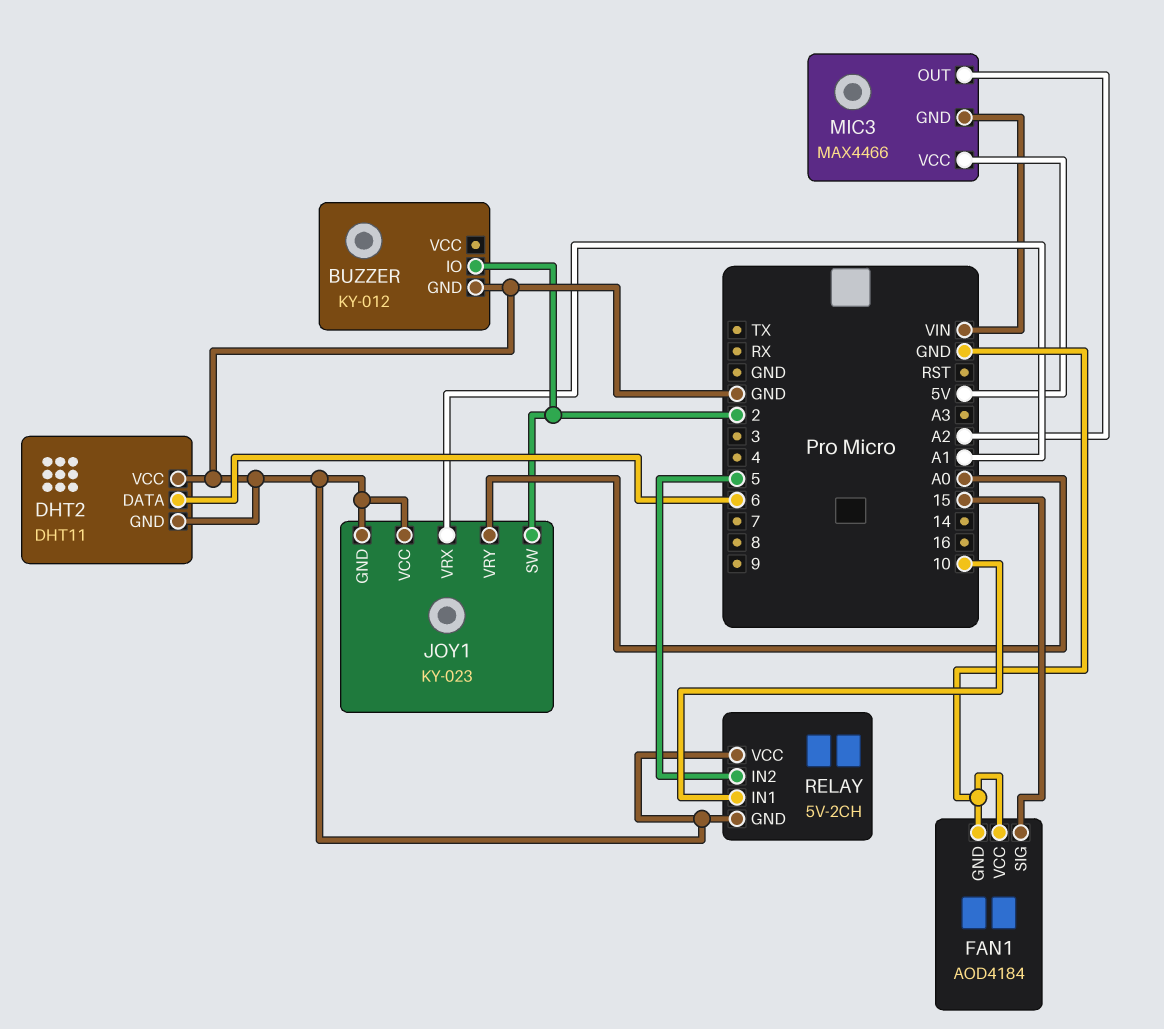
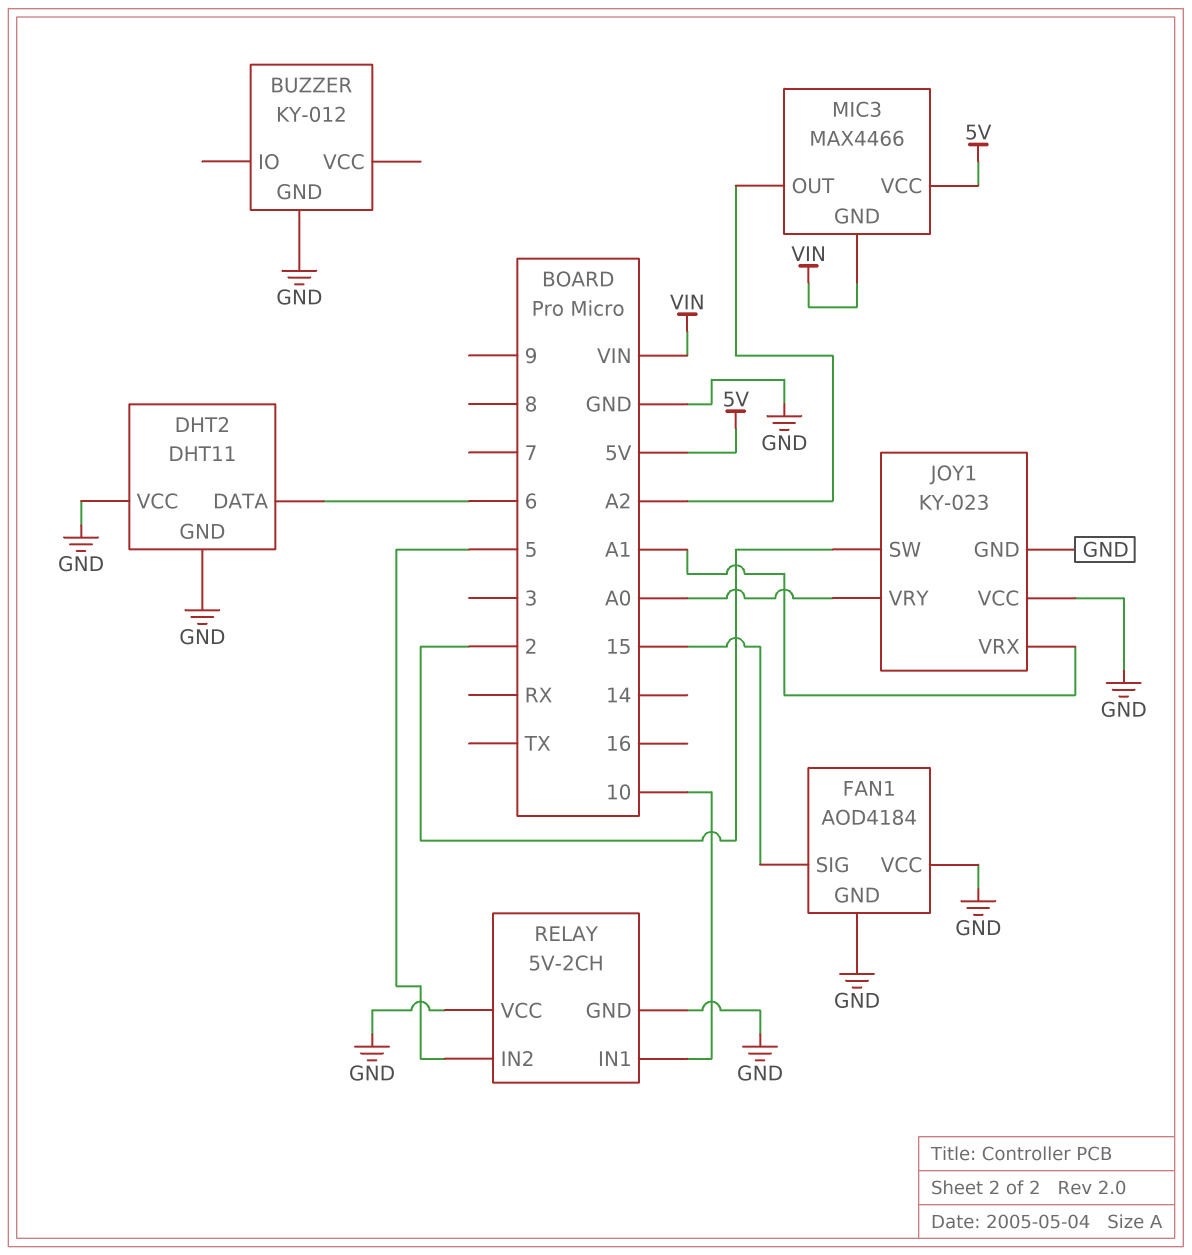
BUZZER pin IO: 2 -> none

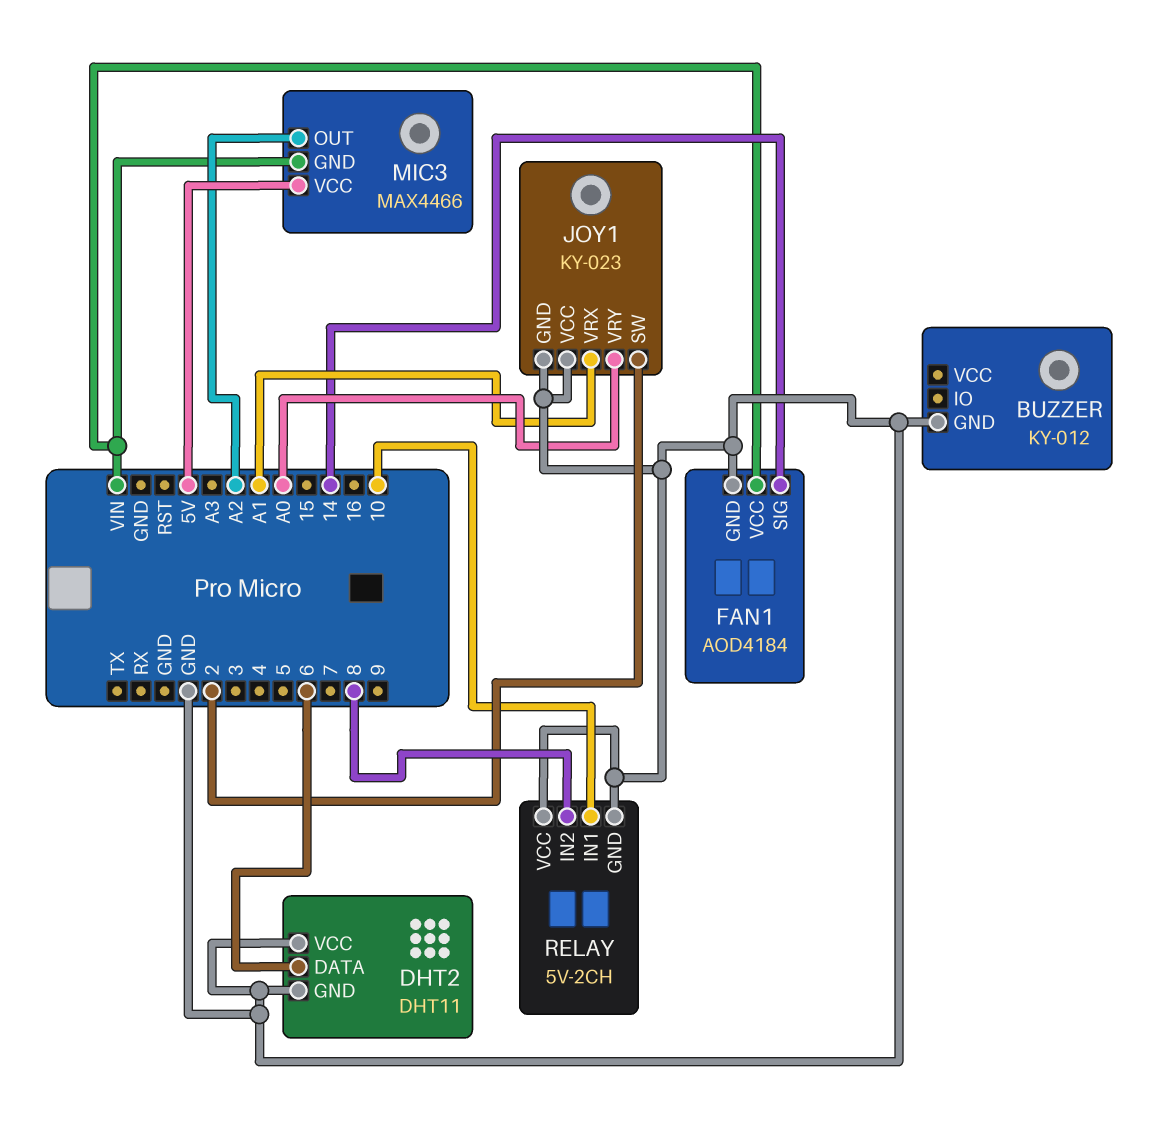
FAN1 pin SIG: 15 -> 14
FAN1 pin VCC: GND -> VIN
RELAY pin IN2: 5 -> 8

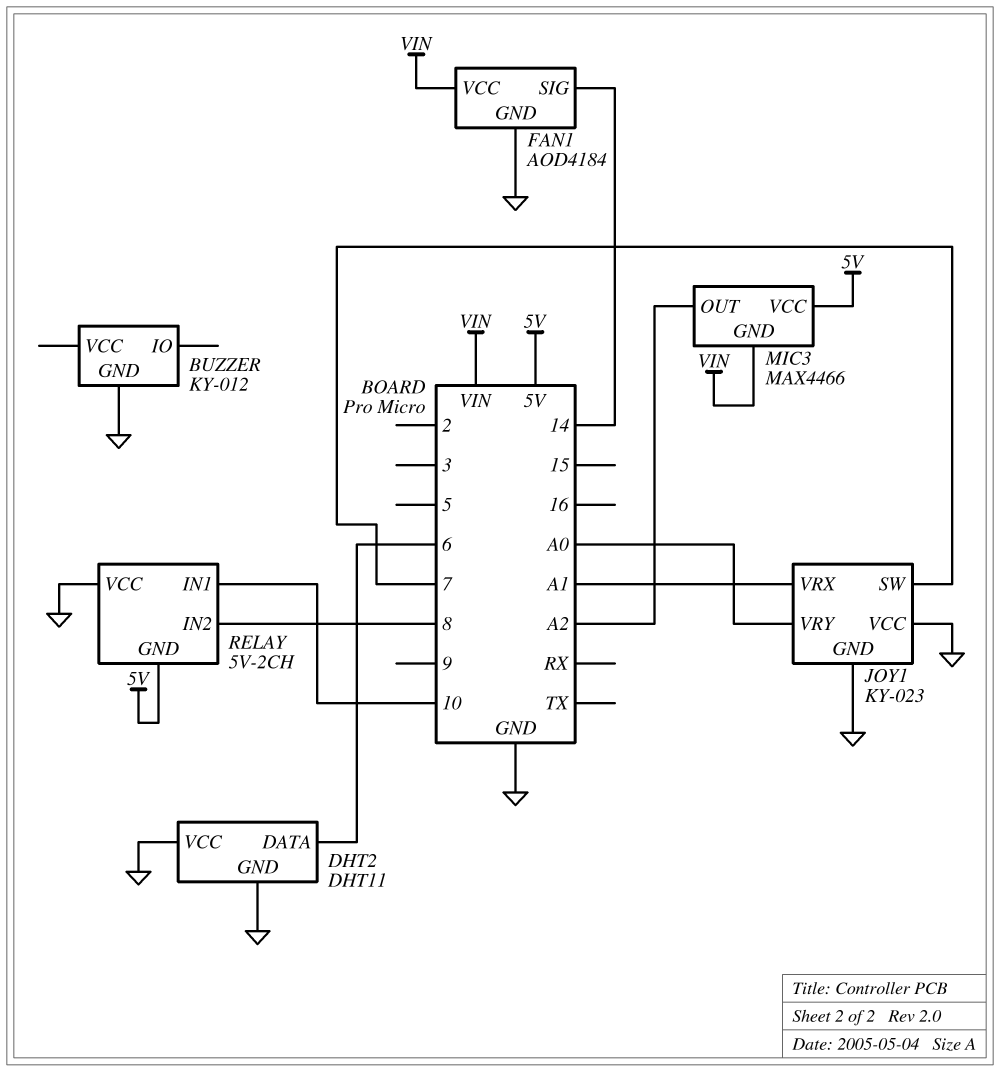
JOY1 pin SW: 2 -> 7
RELAY pin GND: GND -> 5V

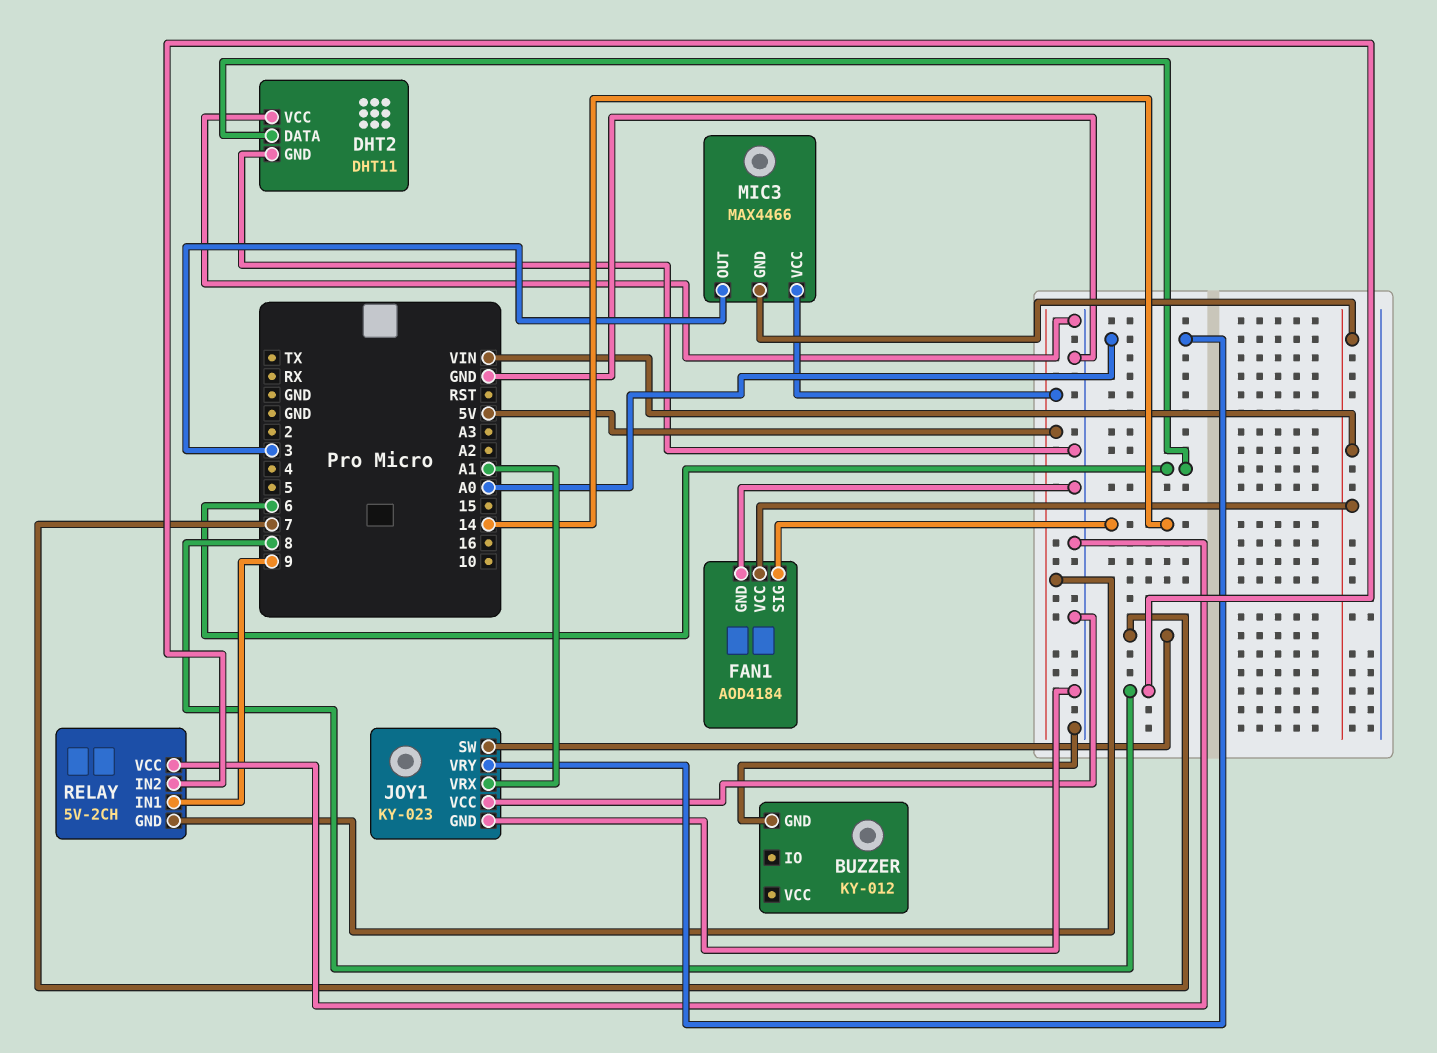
MIC3 pin OUT: A2 -> 3
RELAY pin IN1: 10 -> 9

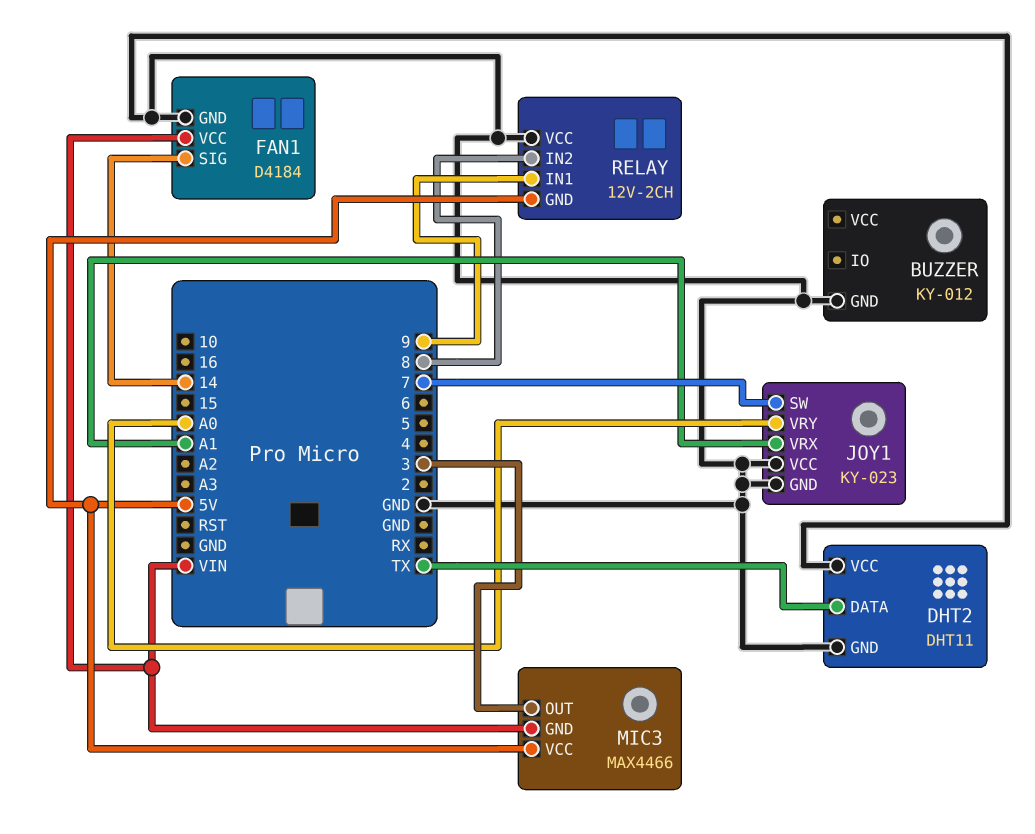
DHT2 pin DATA: 6 -> TX
FAN1: AOD4184 -> D4184
RELAY: 5V-2CH -> 12V-2CH

